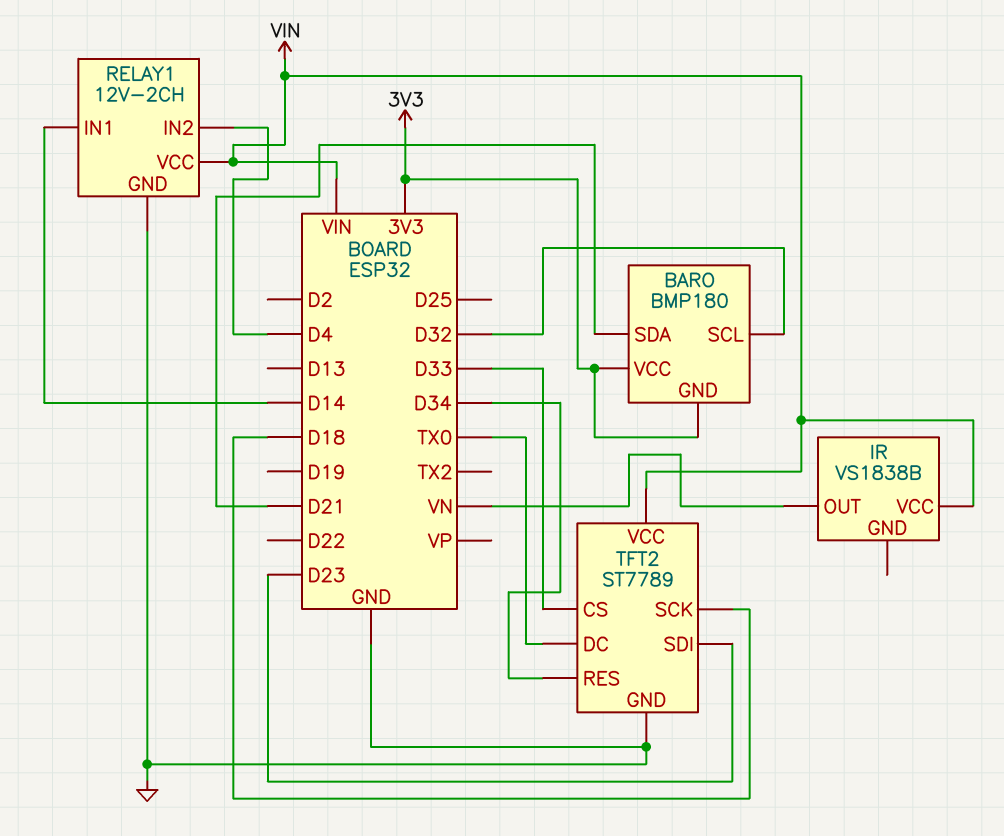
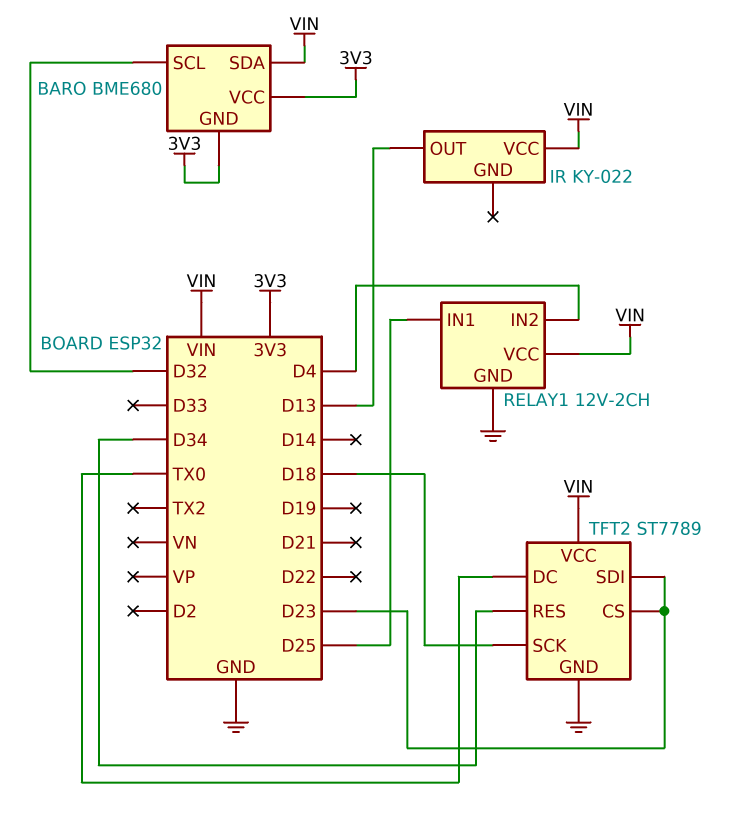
BARO: BMP180 -> BME680
BARO pin SDA: D21 -> VIN
IR: VS1838B -> KY-022
IR pin OUT: VN -> D13
RELAY1 pin IN1: D14 -> D25
TFT2 pin CS: D33 -> D23

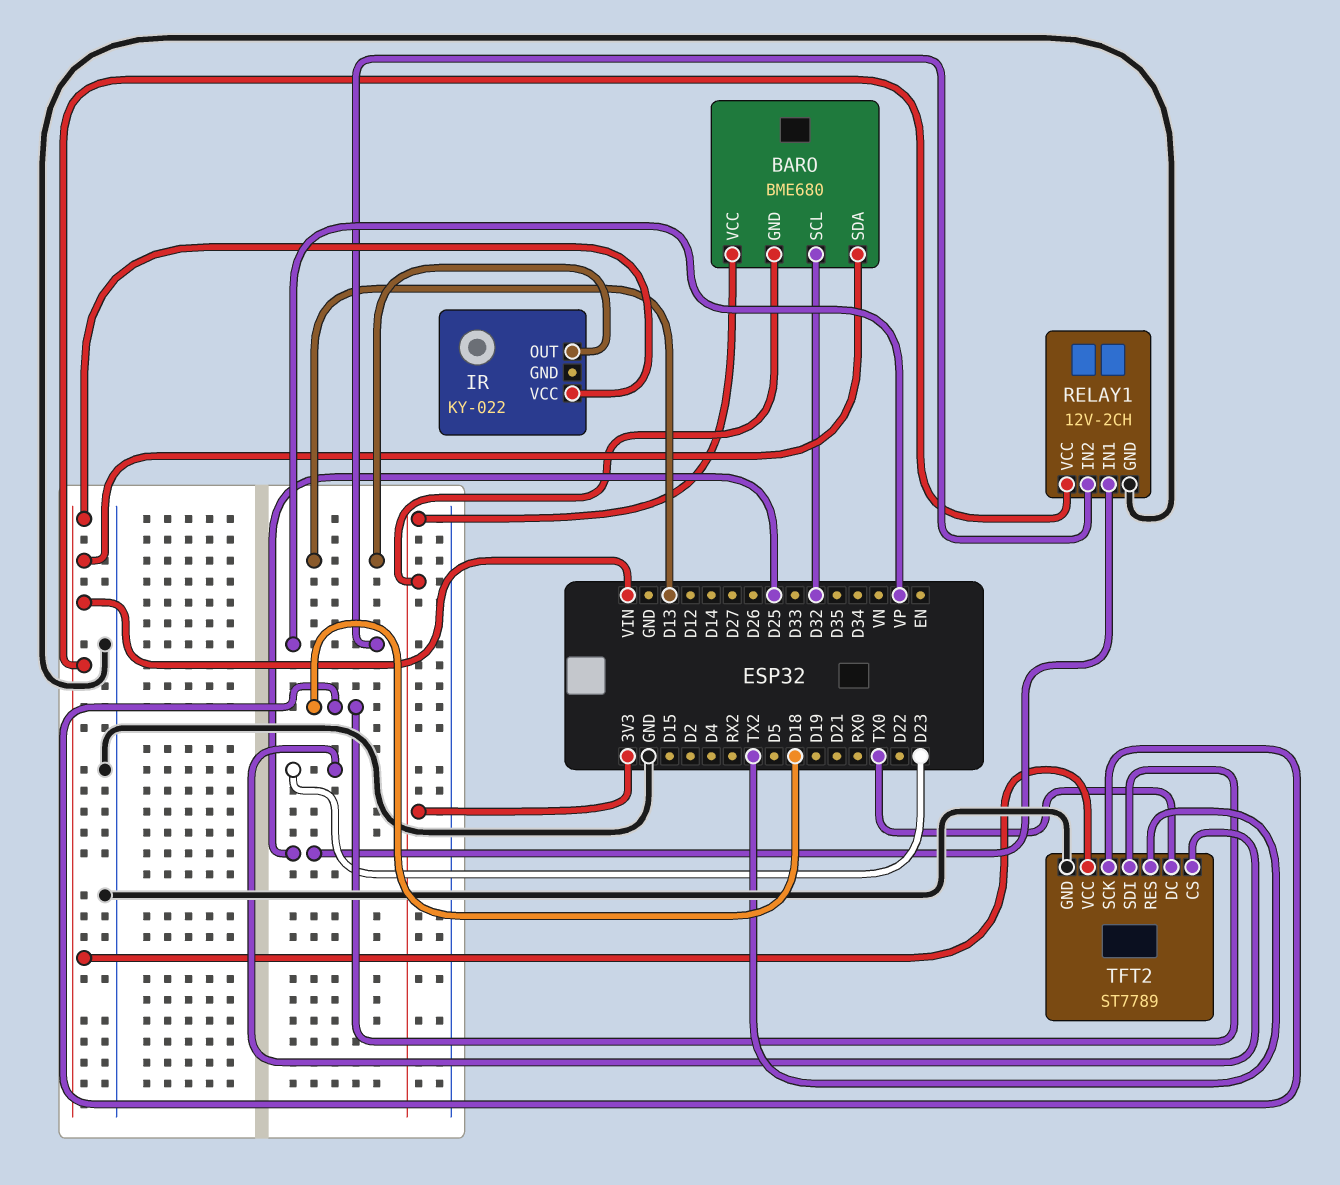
RELAY1 pin IN2: D4 -> VP
TFT2 pin RES: D34 -> TX2
TFT2 pin SDI: D23 -> D18

